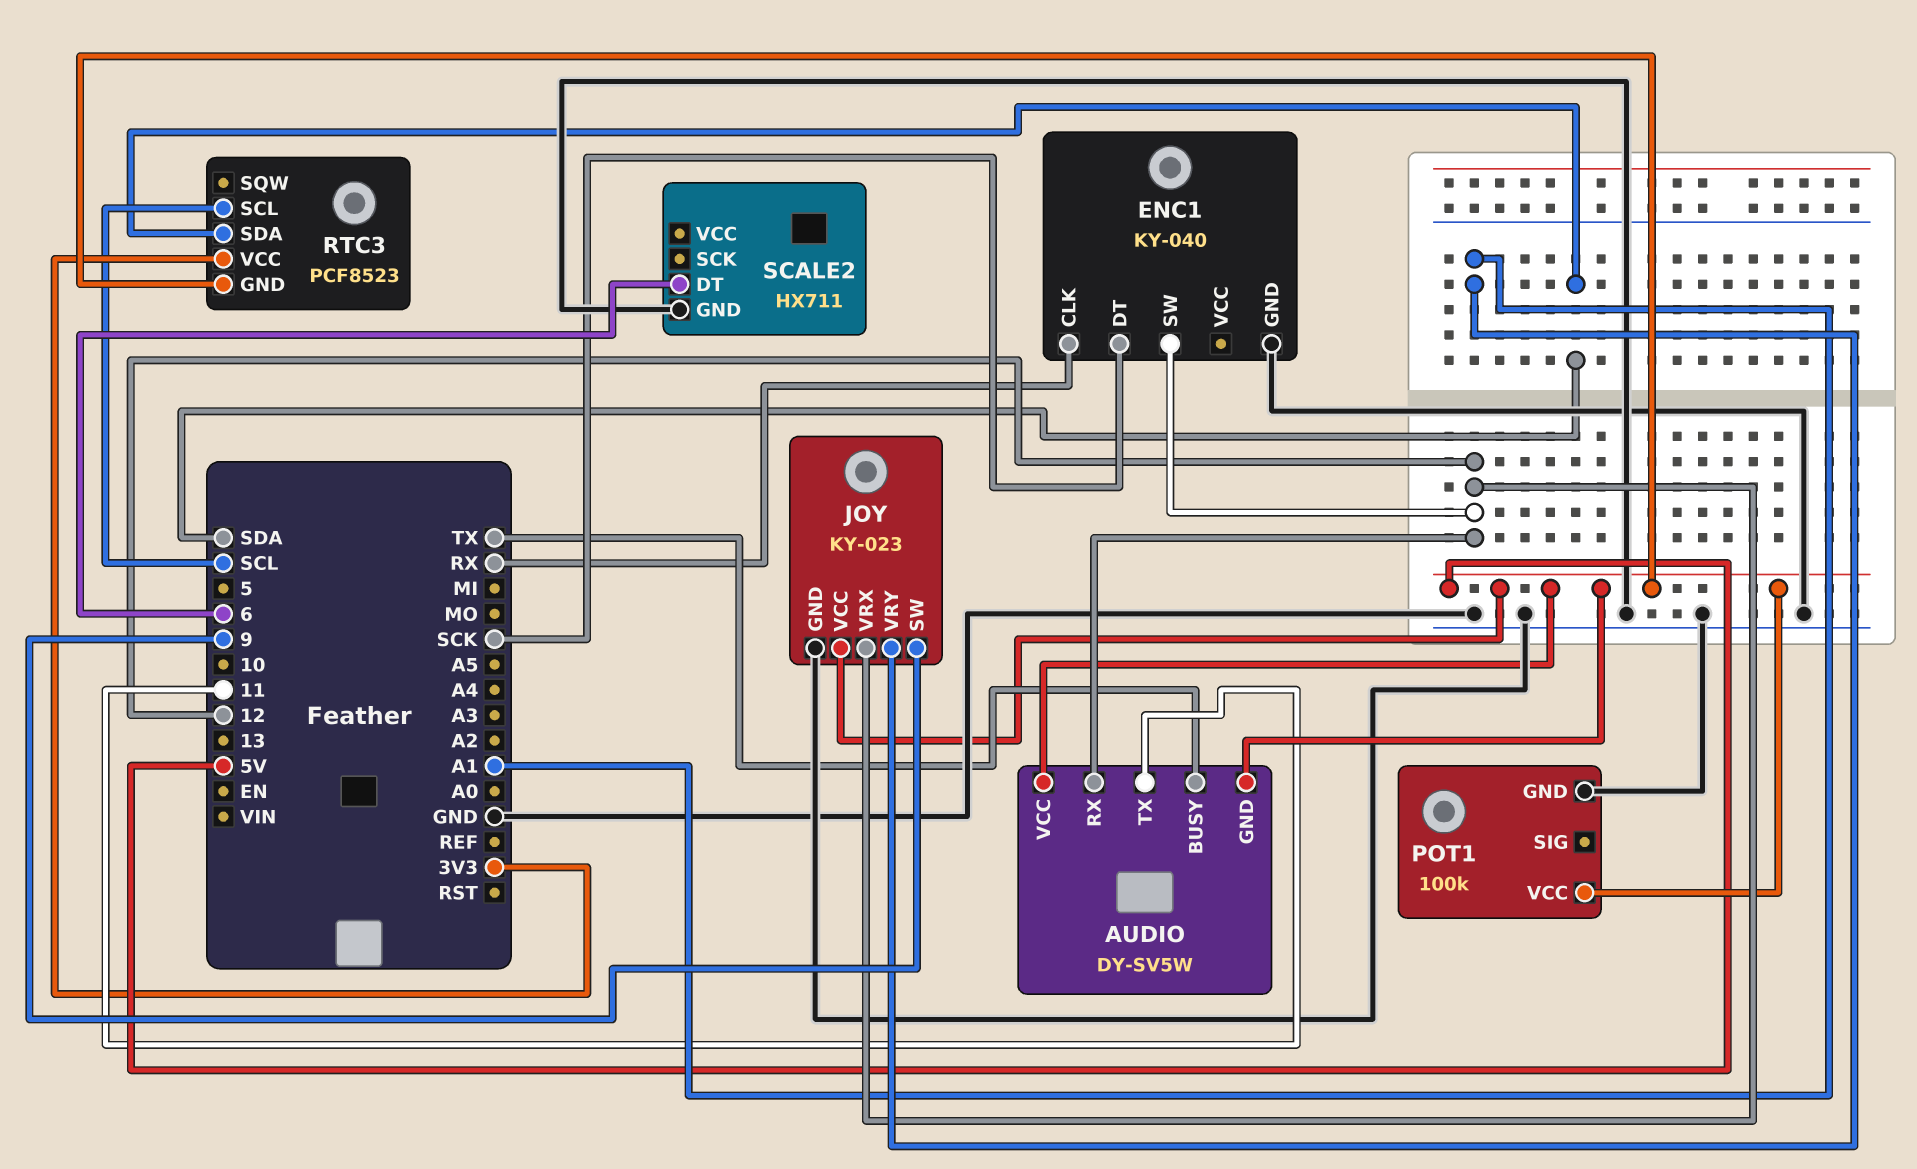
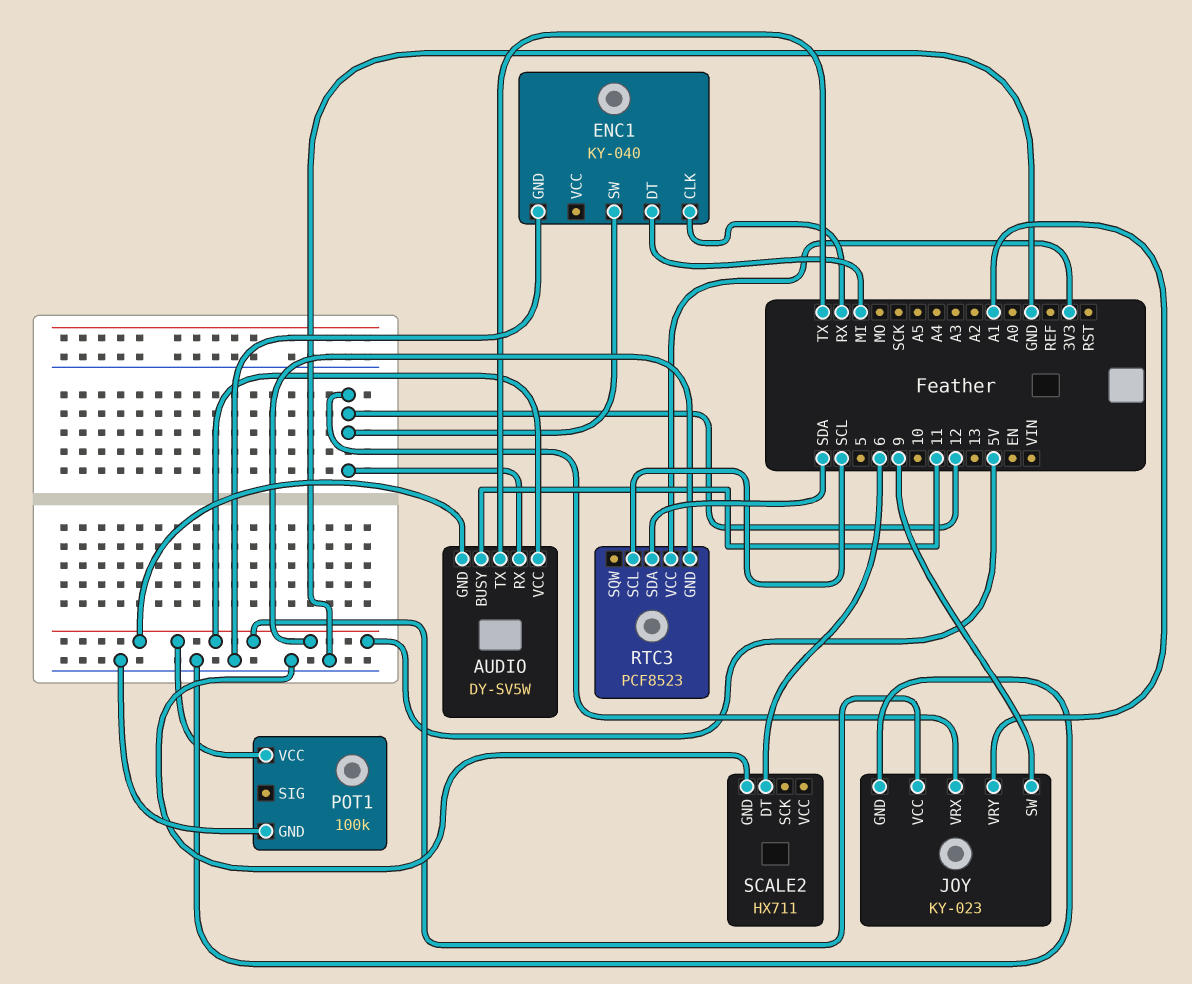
AUDIO pin BUSY: TX -> 11
AUDIO pin TX: 11 -> TX
ENC1 pin DT: SCK -> MI

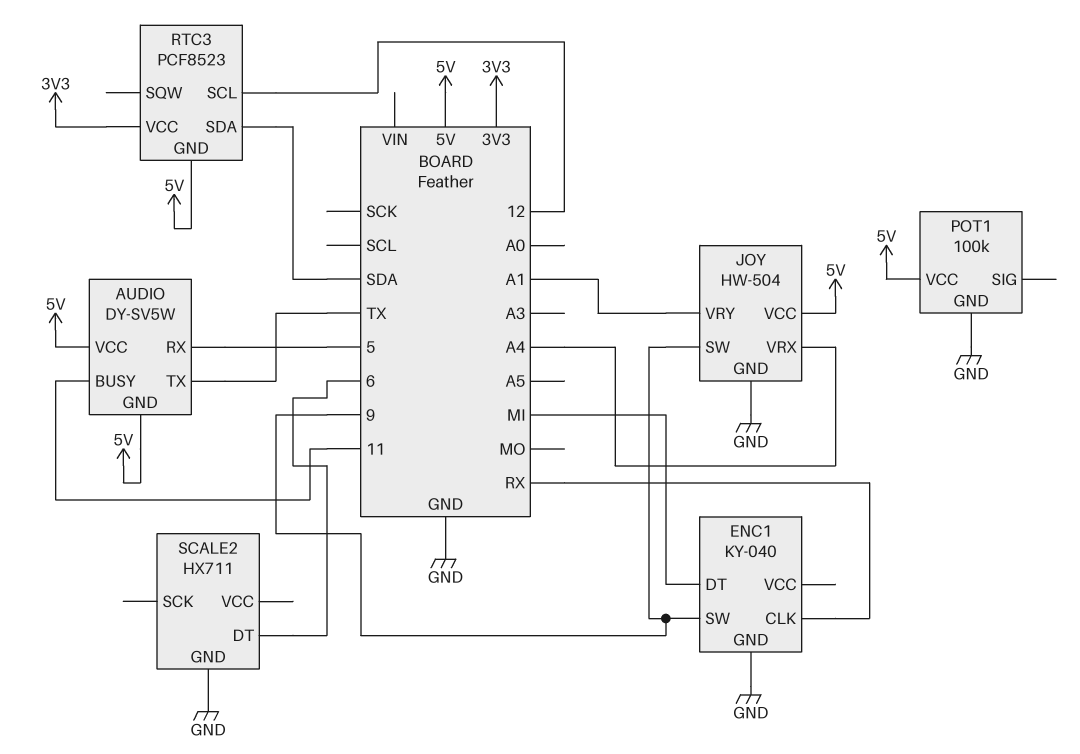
AUDIO pin RX: 12 -> 5
ENC1 pin SW: 12 -> 9
JOY: KY-023 -> HW-504
JOY pin VRX: 12 -> A4
RTC3 pin SCL: SCL -> 12

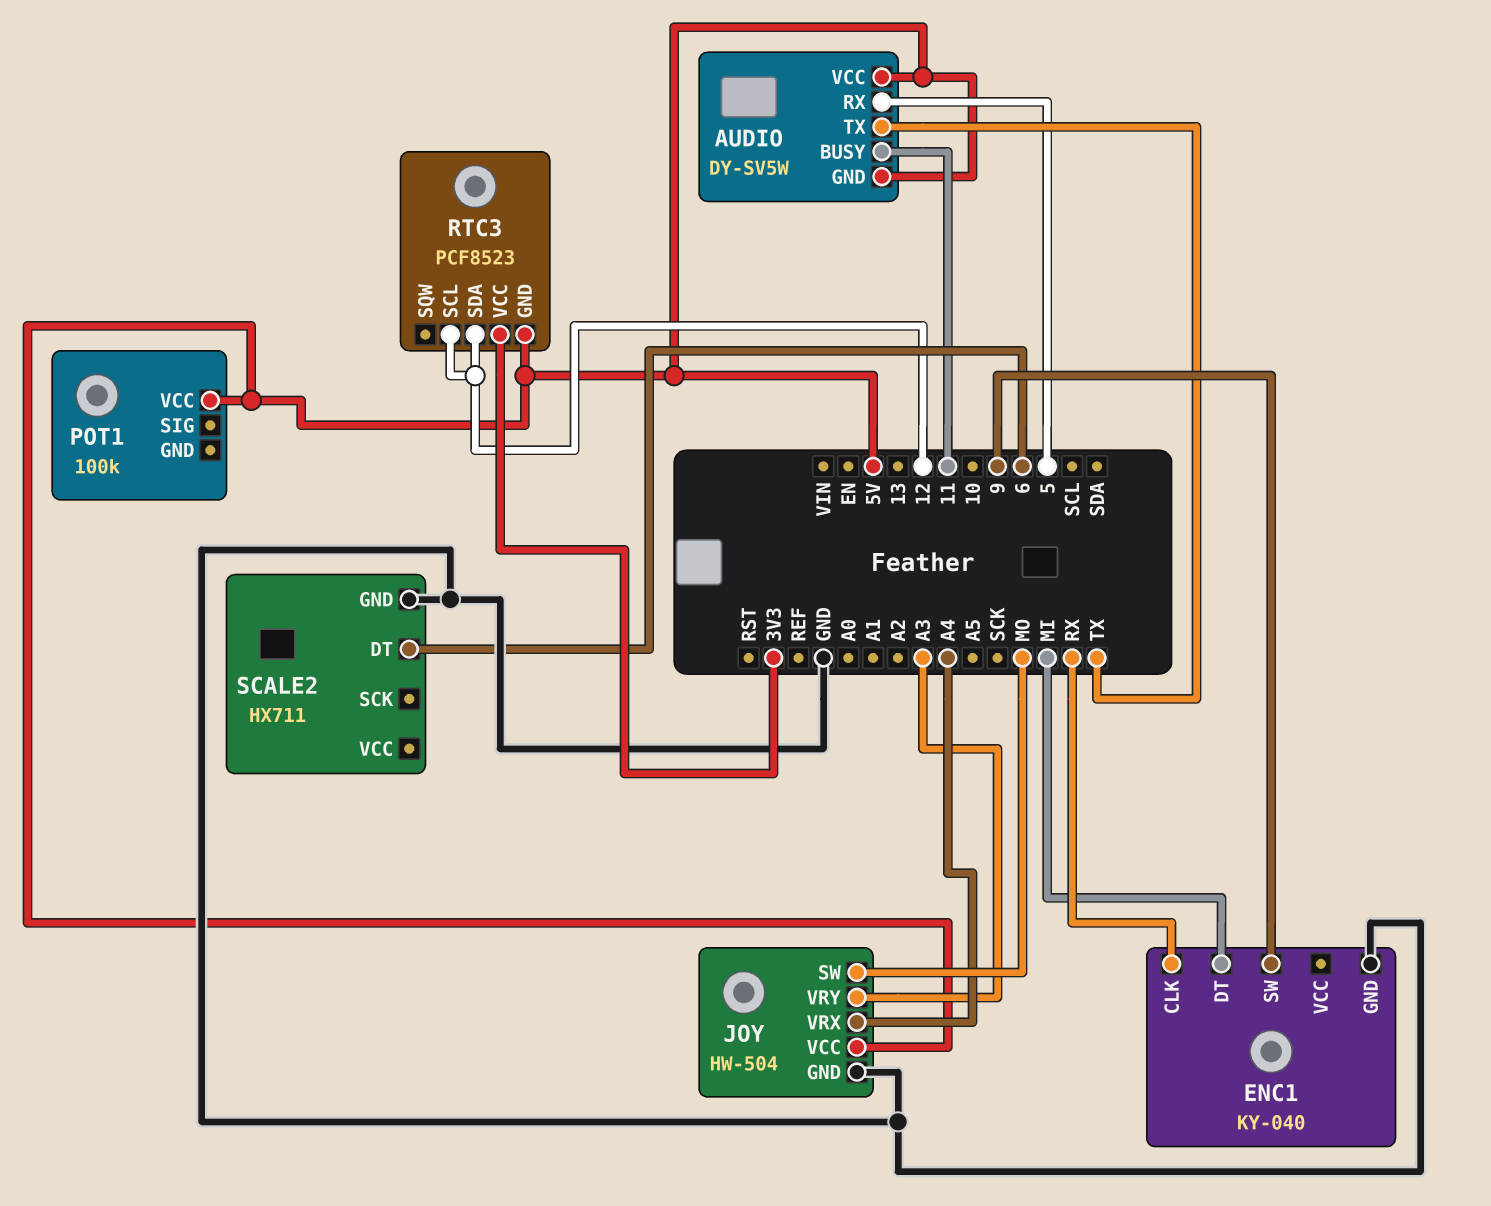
JOY pin SW: 9 -> MO
JOY pin VRY: A1 -> A3
POT1 pin GND: GND -> none
RTC3 pin SDA: SDA -> 12

